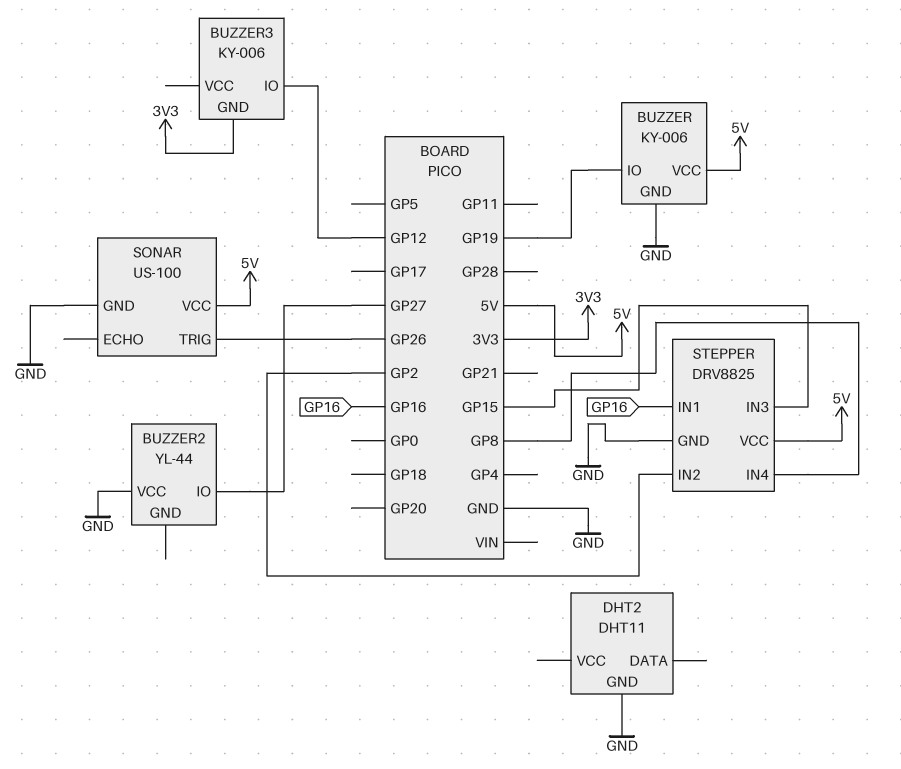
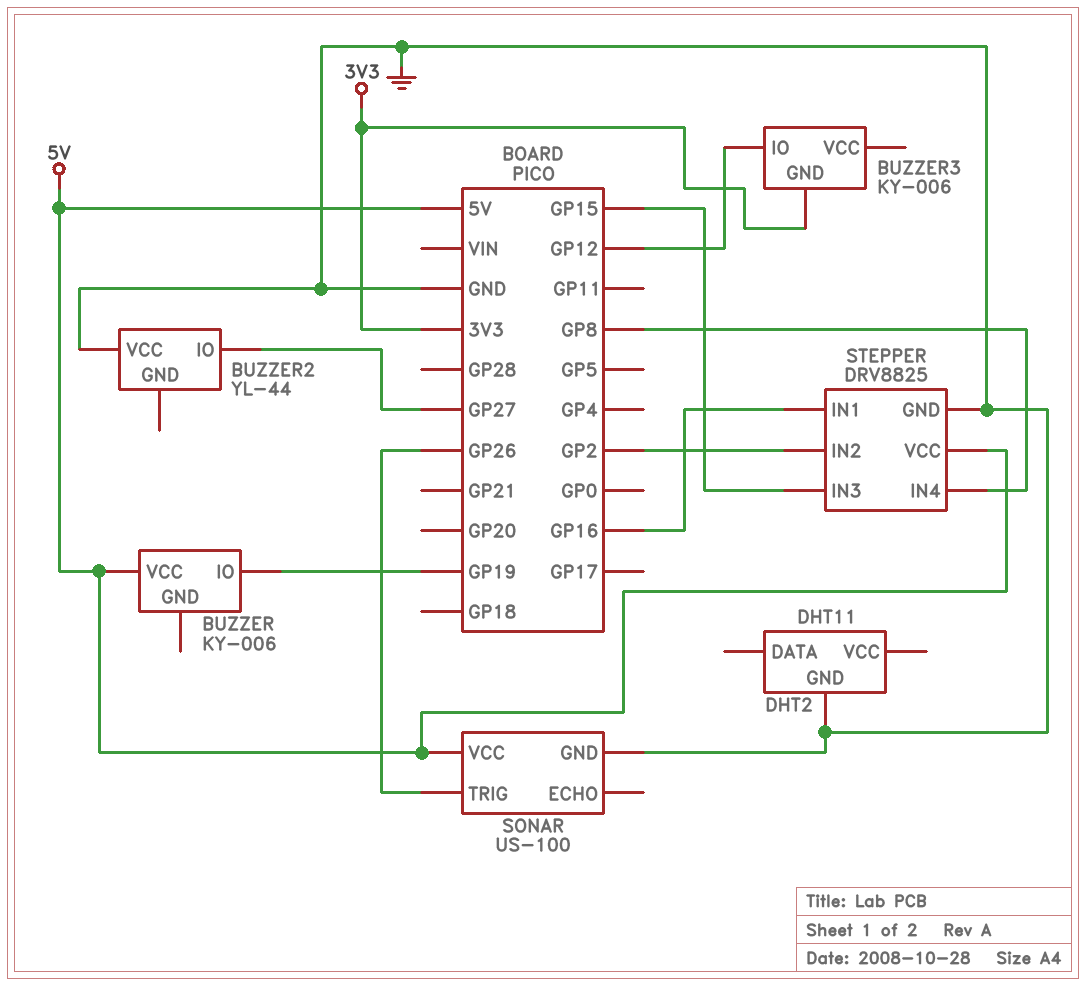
BUZZER pin GND: GND -> none

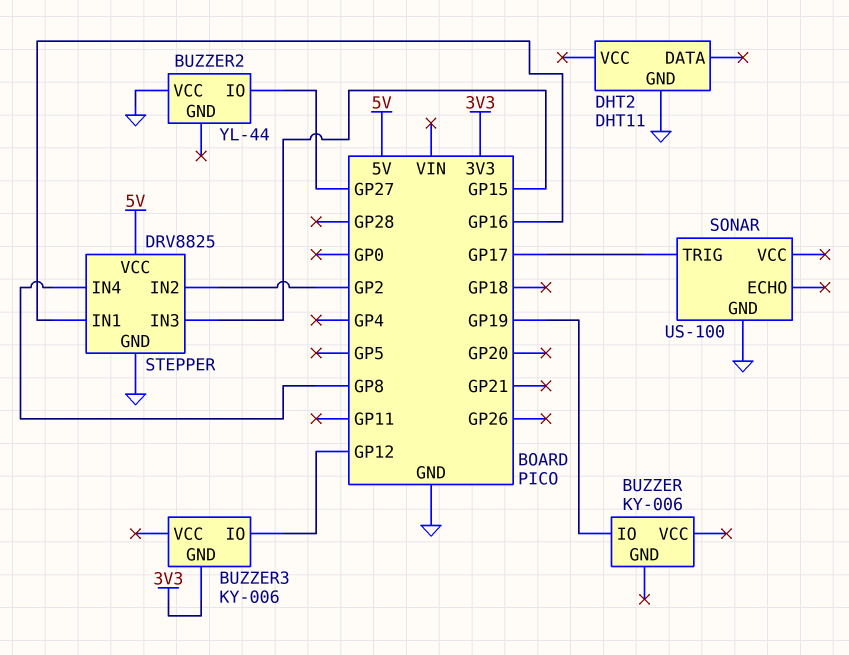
BUZZER pin VCC: 5V -> none
SONAR pin TRIG: GP26 -> GP17
SONAR pin VCC: 5V -> none

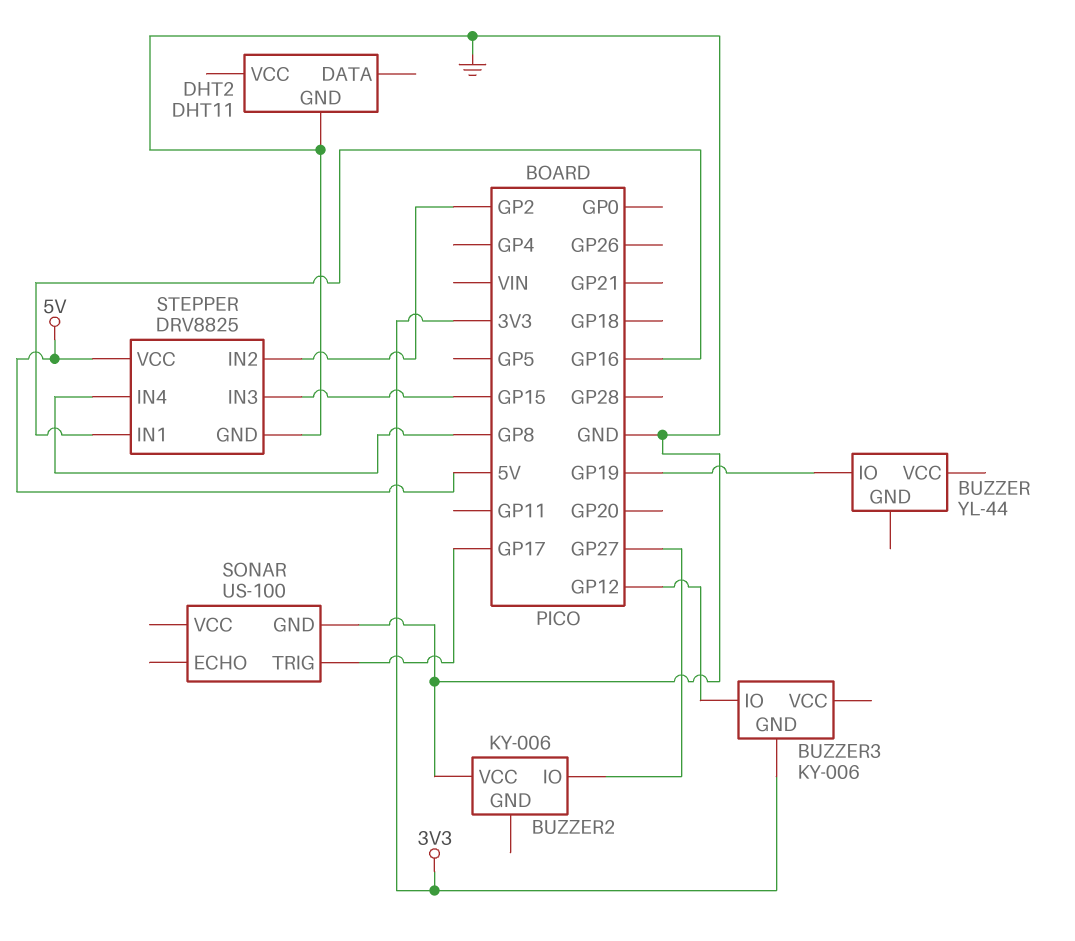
BUZZER: KY-006 -> YL-44
BUZZER2: YL-44 -> KY-006

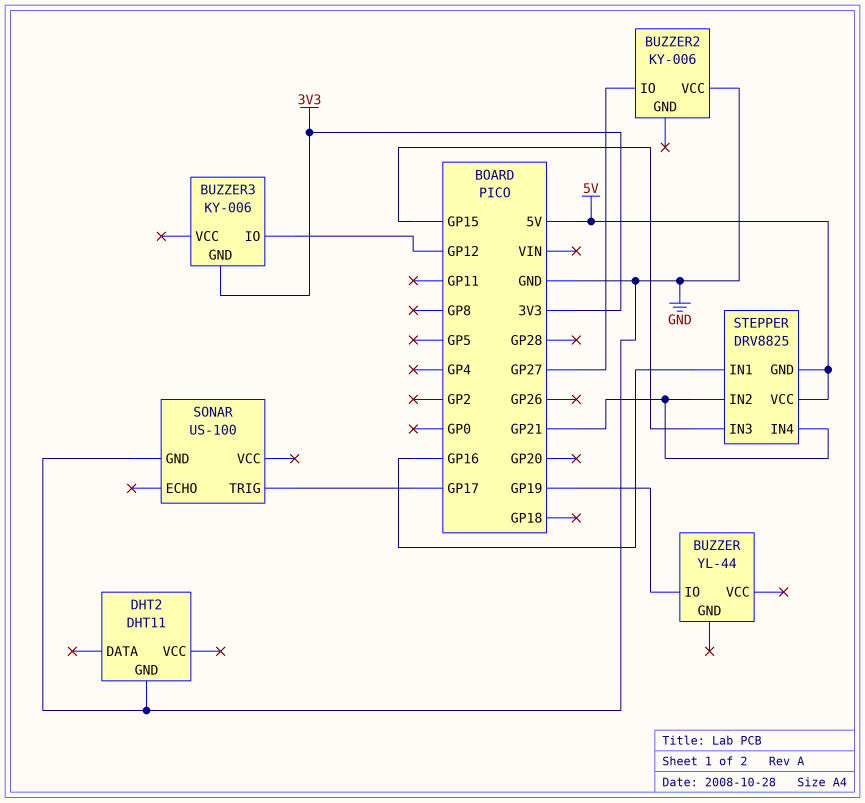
STEPPER pin GND: GND -> 5V
STEPPER pin IN2: GP2 -> GP21
STEPPER pin IN4: GP8 -> GP21

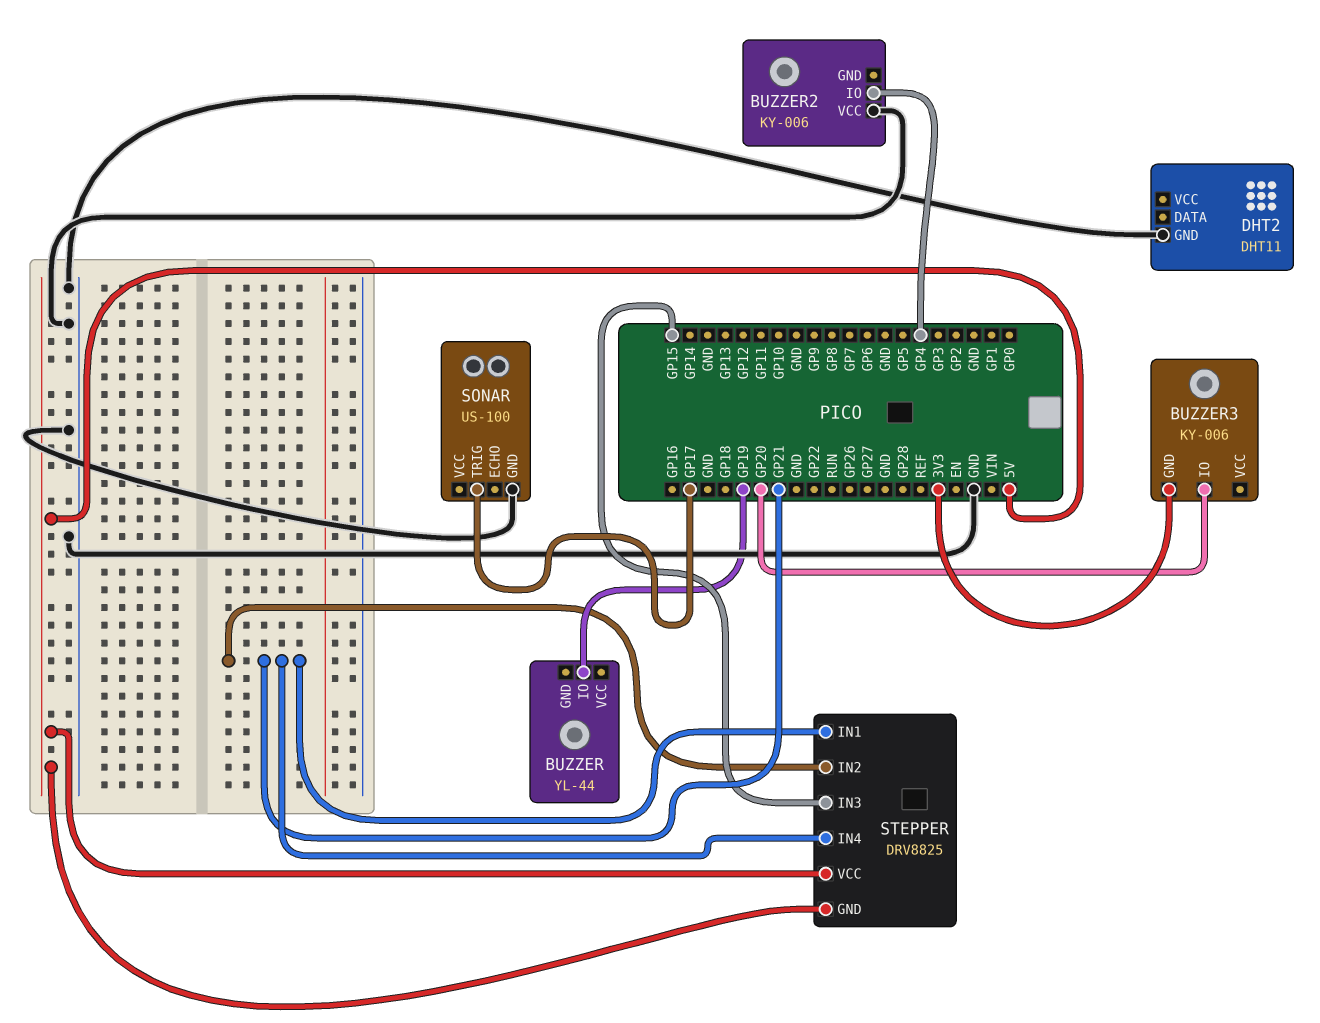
BUZZER2 pin IO: GP27 -> GP4
BUZZER3 pin IO: GP12 -> GP20
STEPPER pin IN1: GP16 -> GP21

